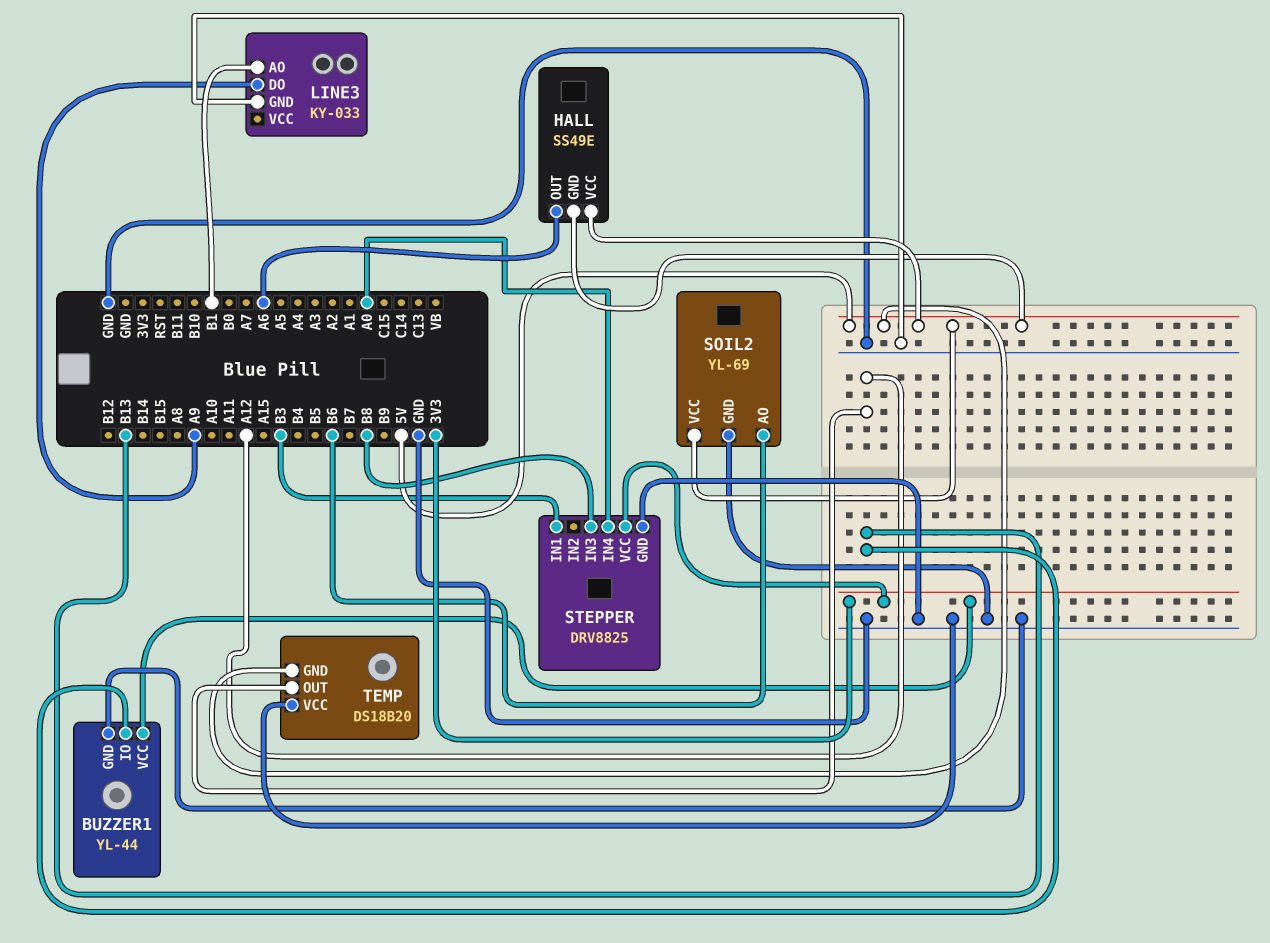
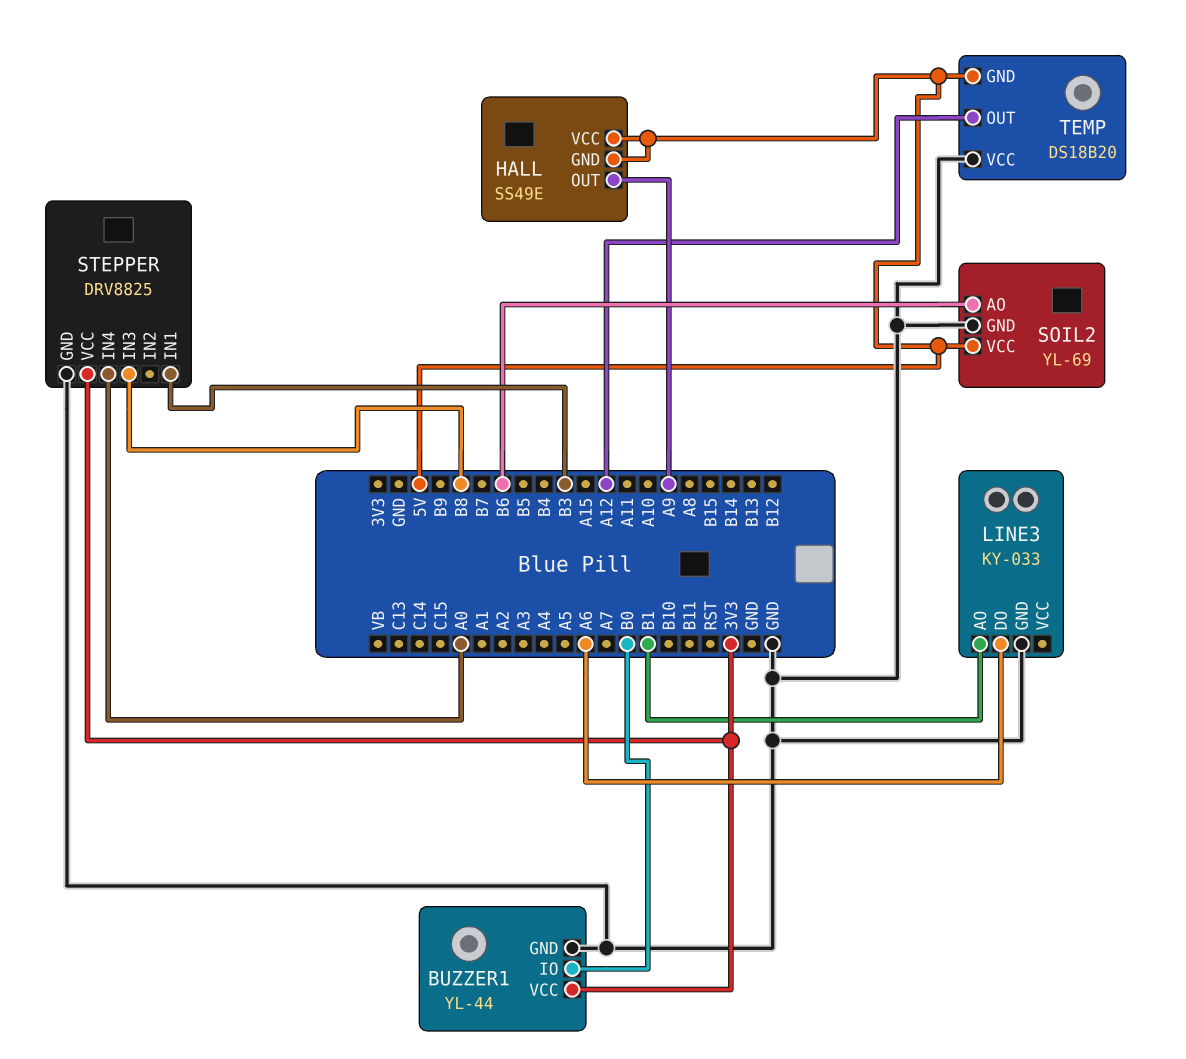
BUZZER1 pin IO: B13 -> B0
HALL pin OUT: A6 -> A9
LINE3 pin DO: A9 -> A6

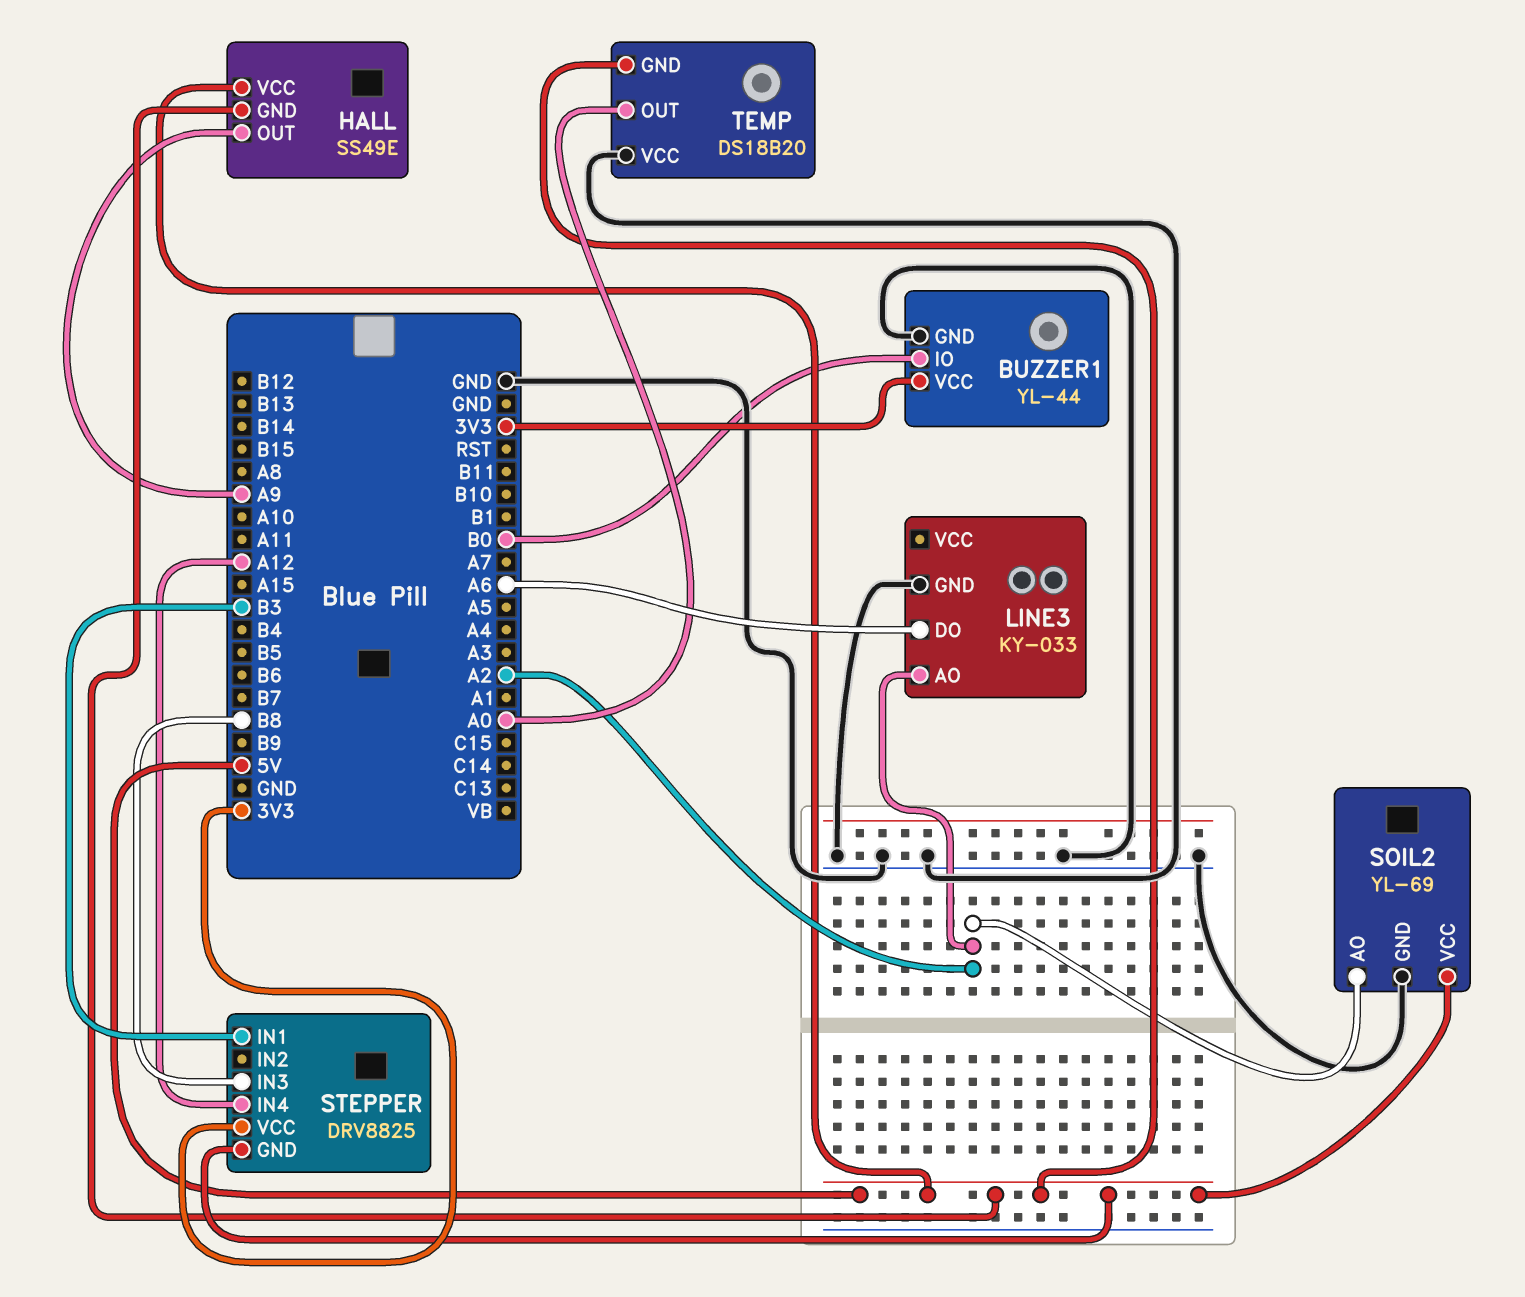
LINE3 pin AO: B1 -> A2
SOIL2 pin AO: B6 -> A2
STEPPER pin GND: GND -> 5V
STEPPER pin IN4: A0 -> A12
TEMP pin OUT: A12 -> A0

